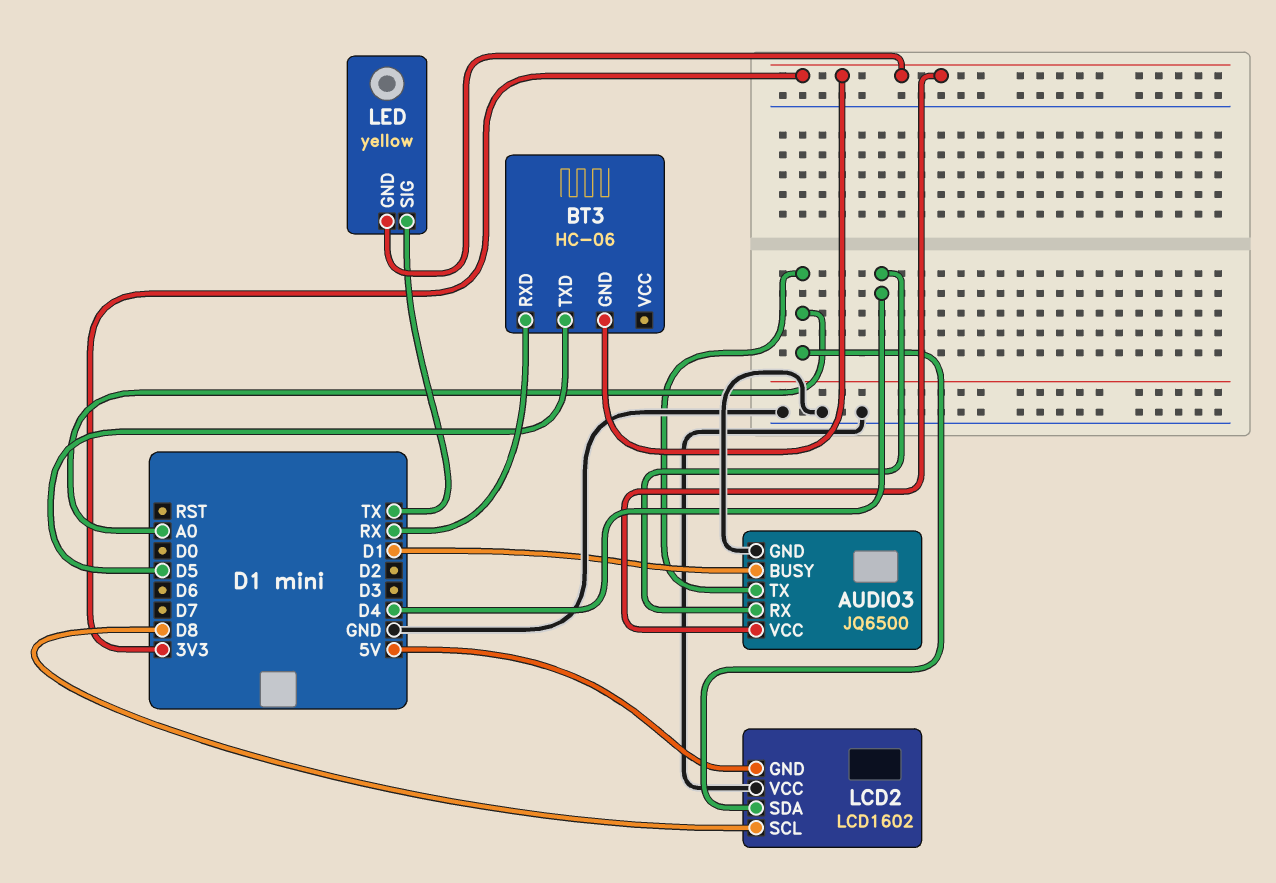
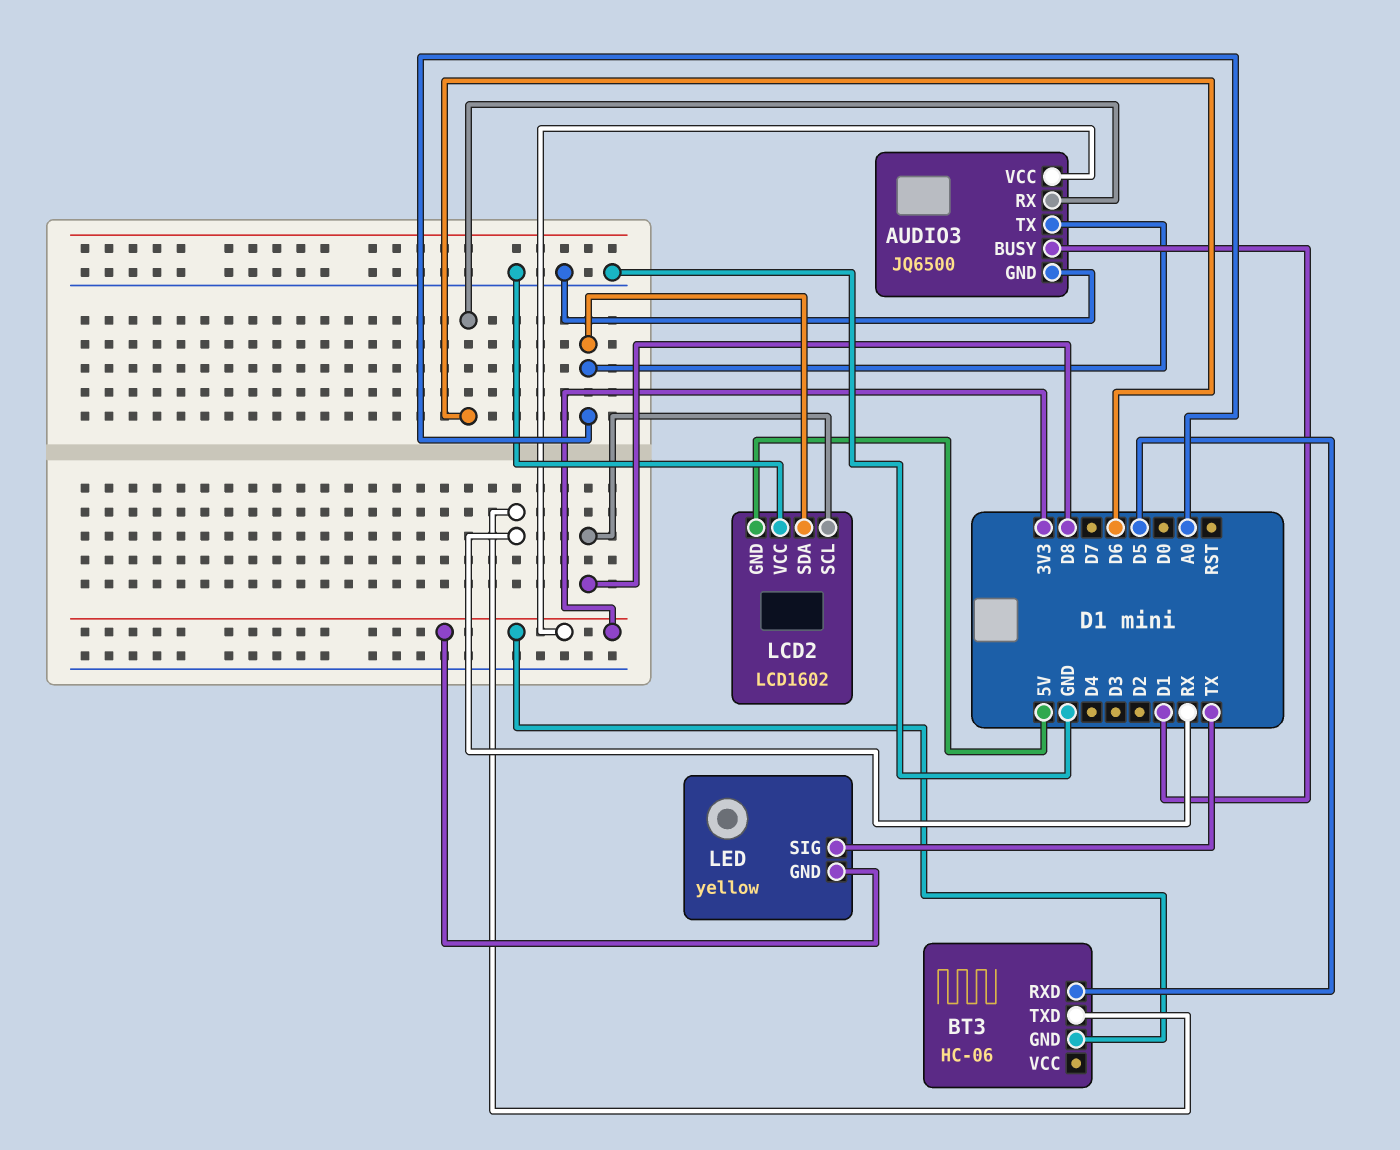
AUDIO3 pin RX: D4 -> D6
BT3 pin RXD: RX -> D5
BT3 pin TXD: D5 -> RX

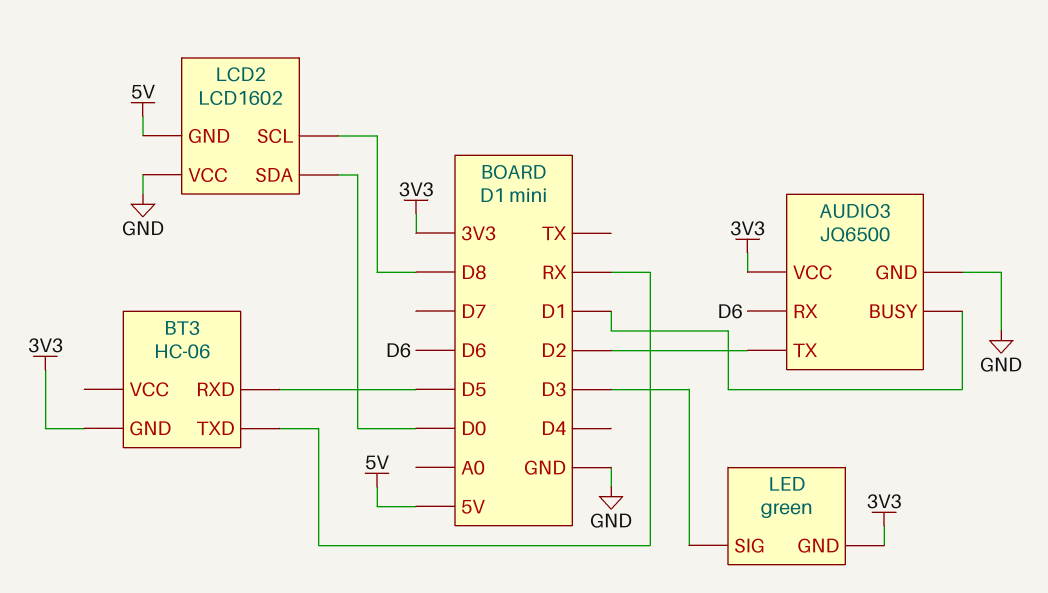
AUDIO3 pin TX: A0 -> D2
LCD2 pin SDA: A0 -> D0
LED: yellow -> green
LED pin SIG: TX -> D3

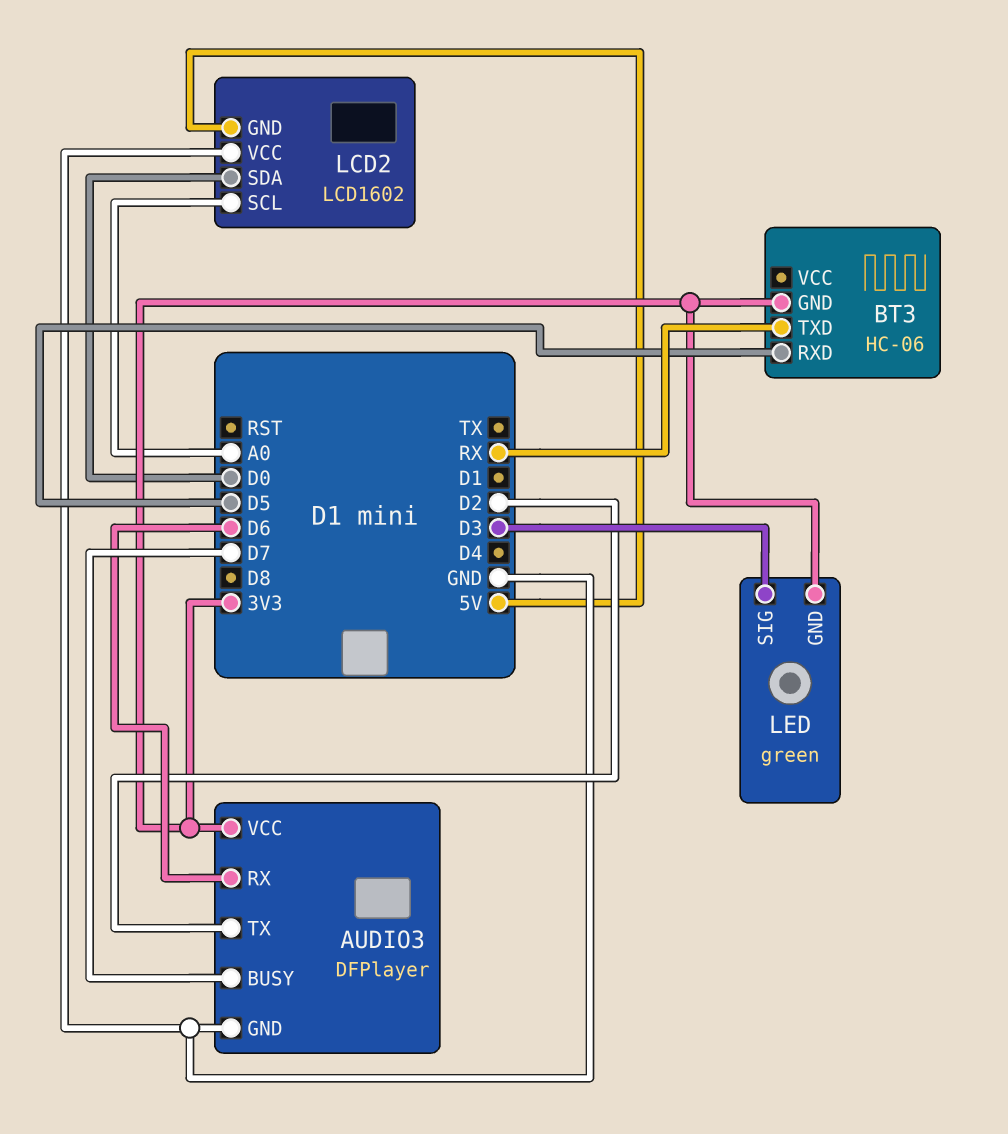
AUDIO3: JQ6500 -> DFPlayer
AUDIO3 pin BUSY: D1 -> D7
LCD2 pin SCL: D8 -> A0

